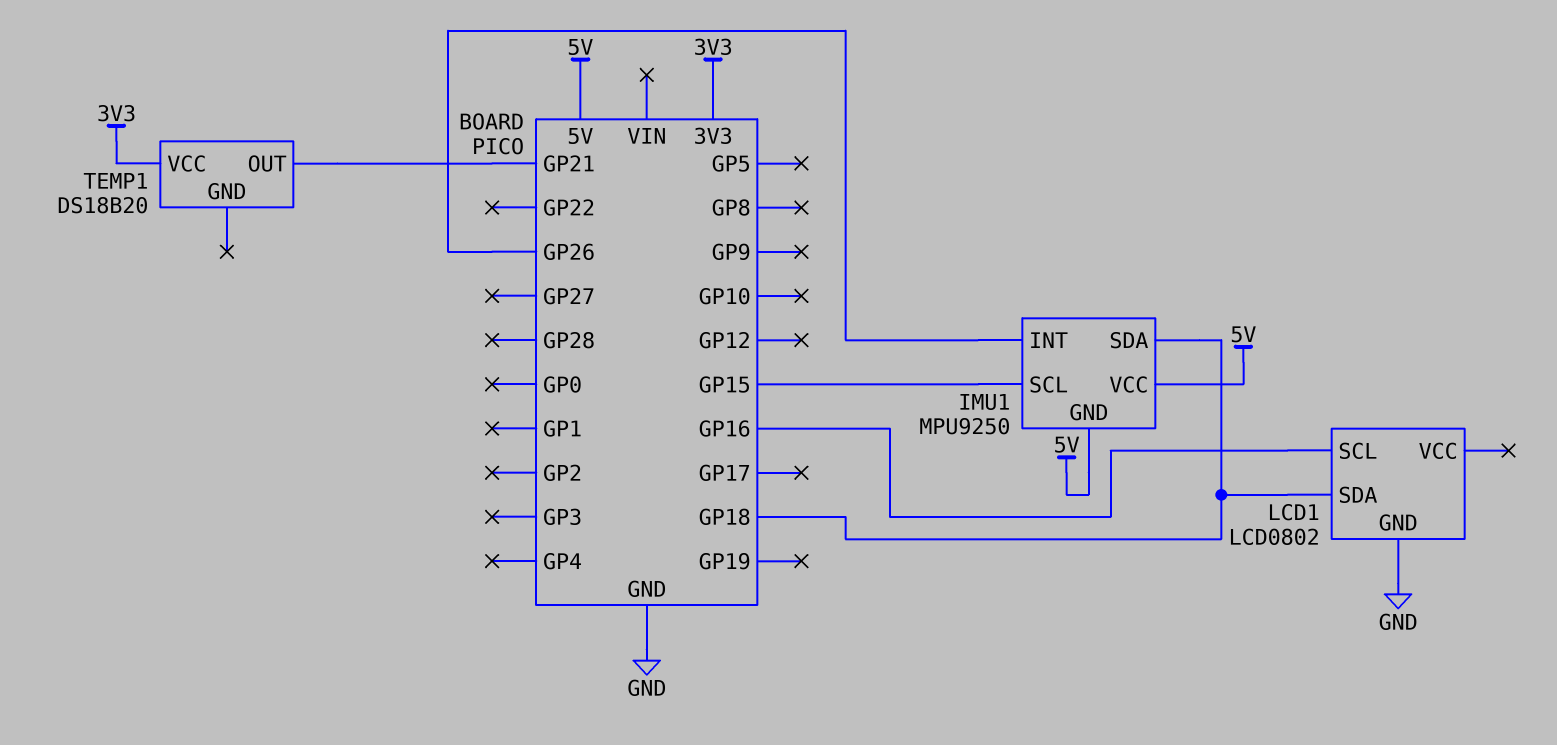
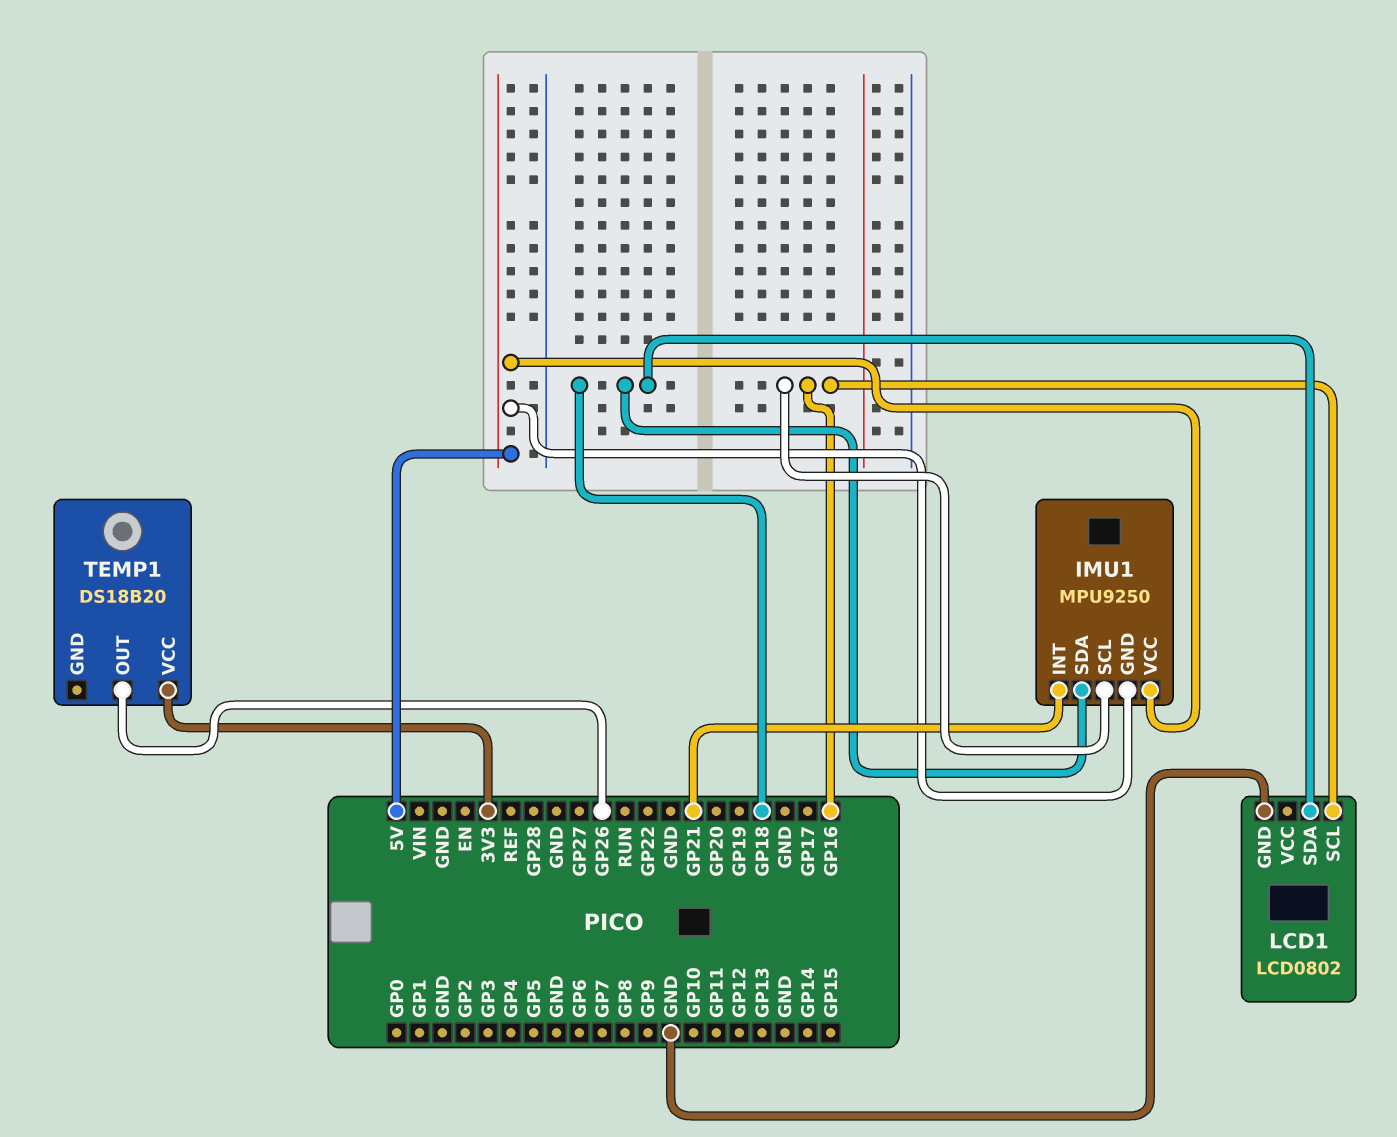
IMU1 pin INT: GP26 -> GP21
IMU1 pin SCL: GP15 -> GP16
TEMP1 pin OUT: GP21 -> GP26

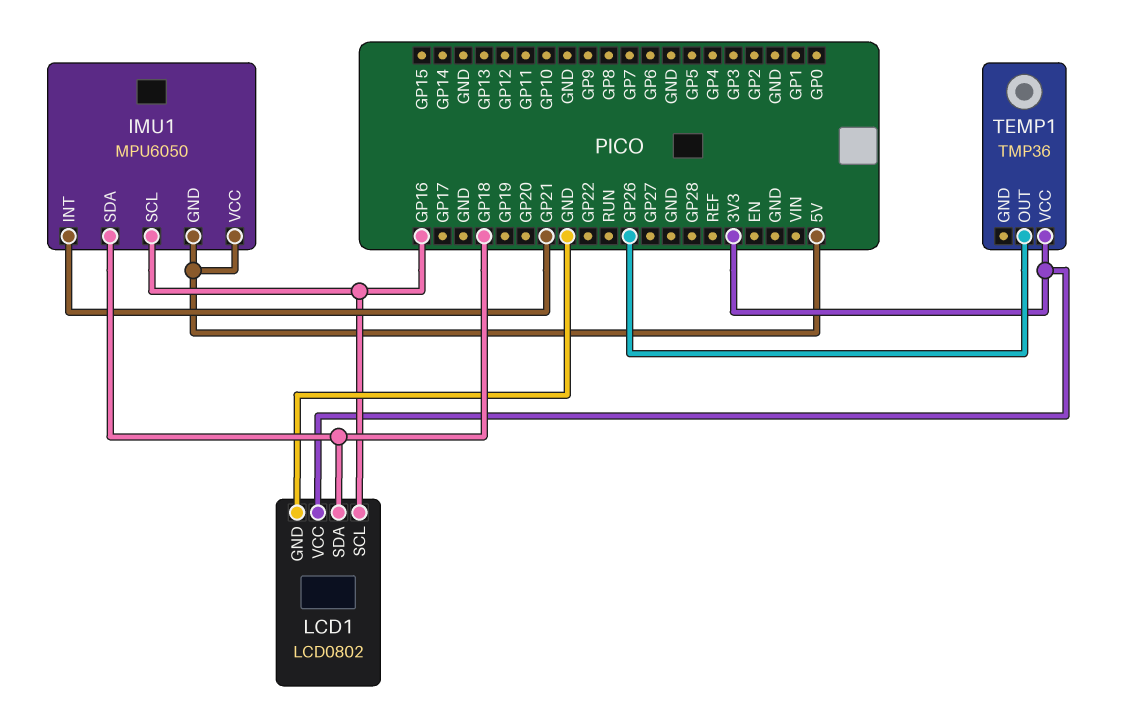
IMU1: MPU9250 -> MPU6050
LCD1 pin VCC: none -> 3V3
TEMP1: DS18B20 -> TMP36

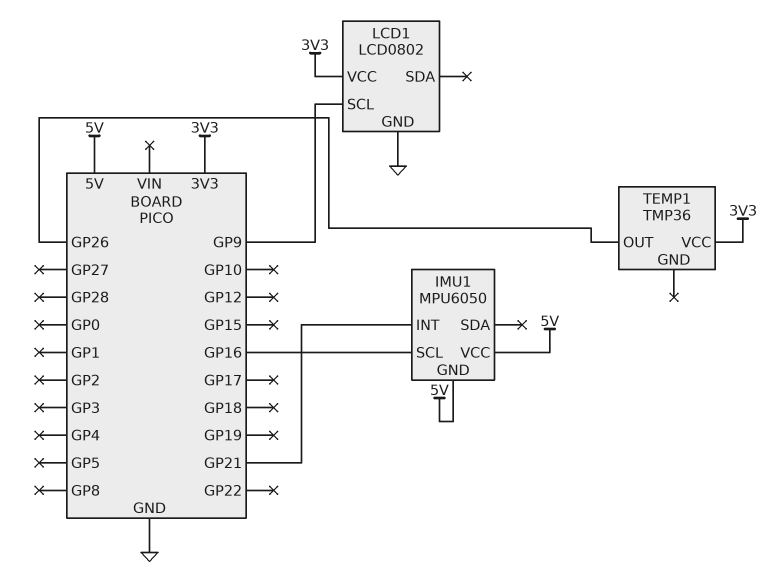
IMU1 pin SDA: GP18 -> none
LCD1 pin SCL: GP16 -> GP9
LCD1 pin SDA: GP18 -> none

